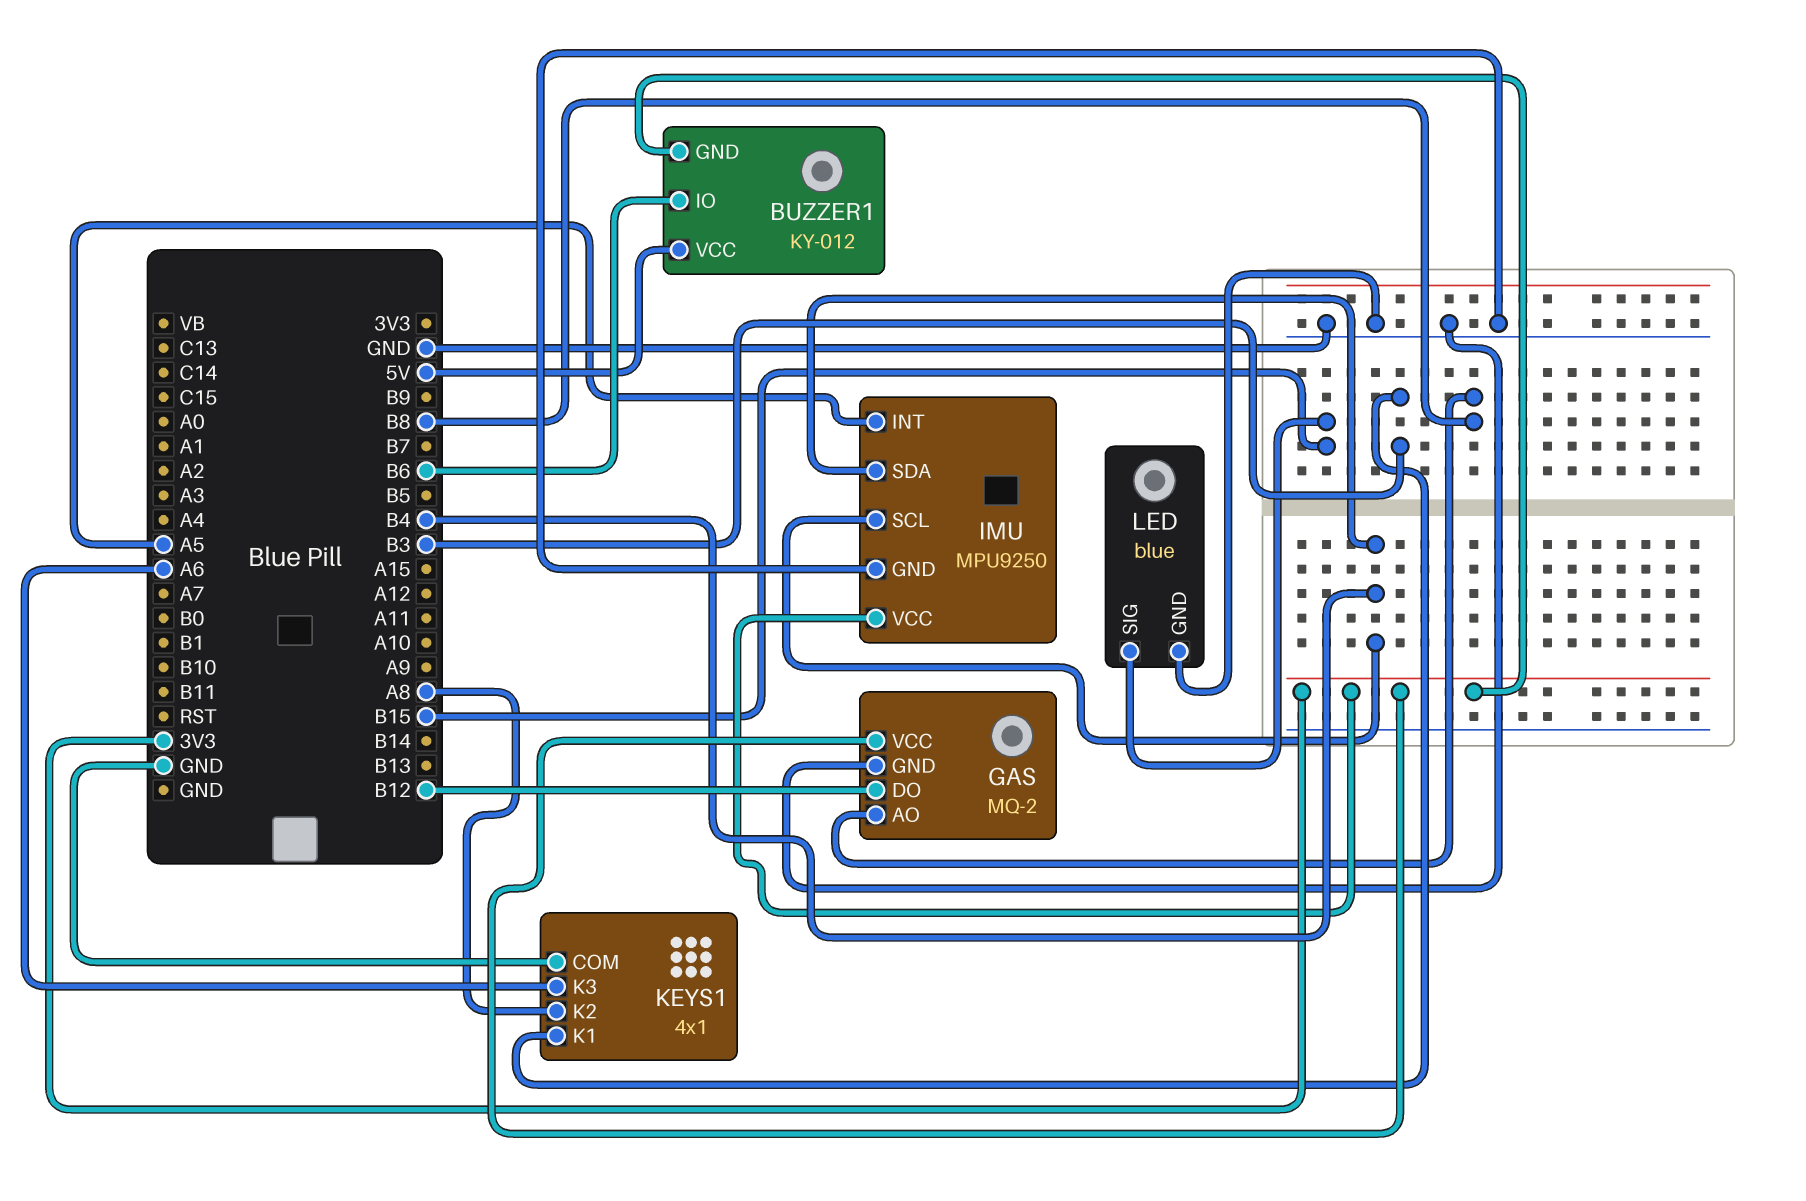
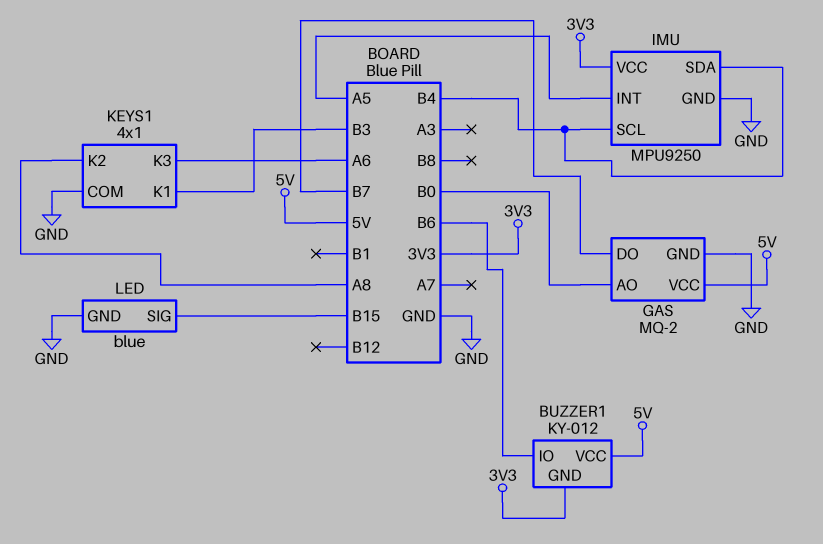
GAS pin AO: B8 -> B0
GAS pin DO: B12 -> B7
GAS pin VCC: 3V3 -> 5V

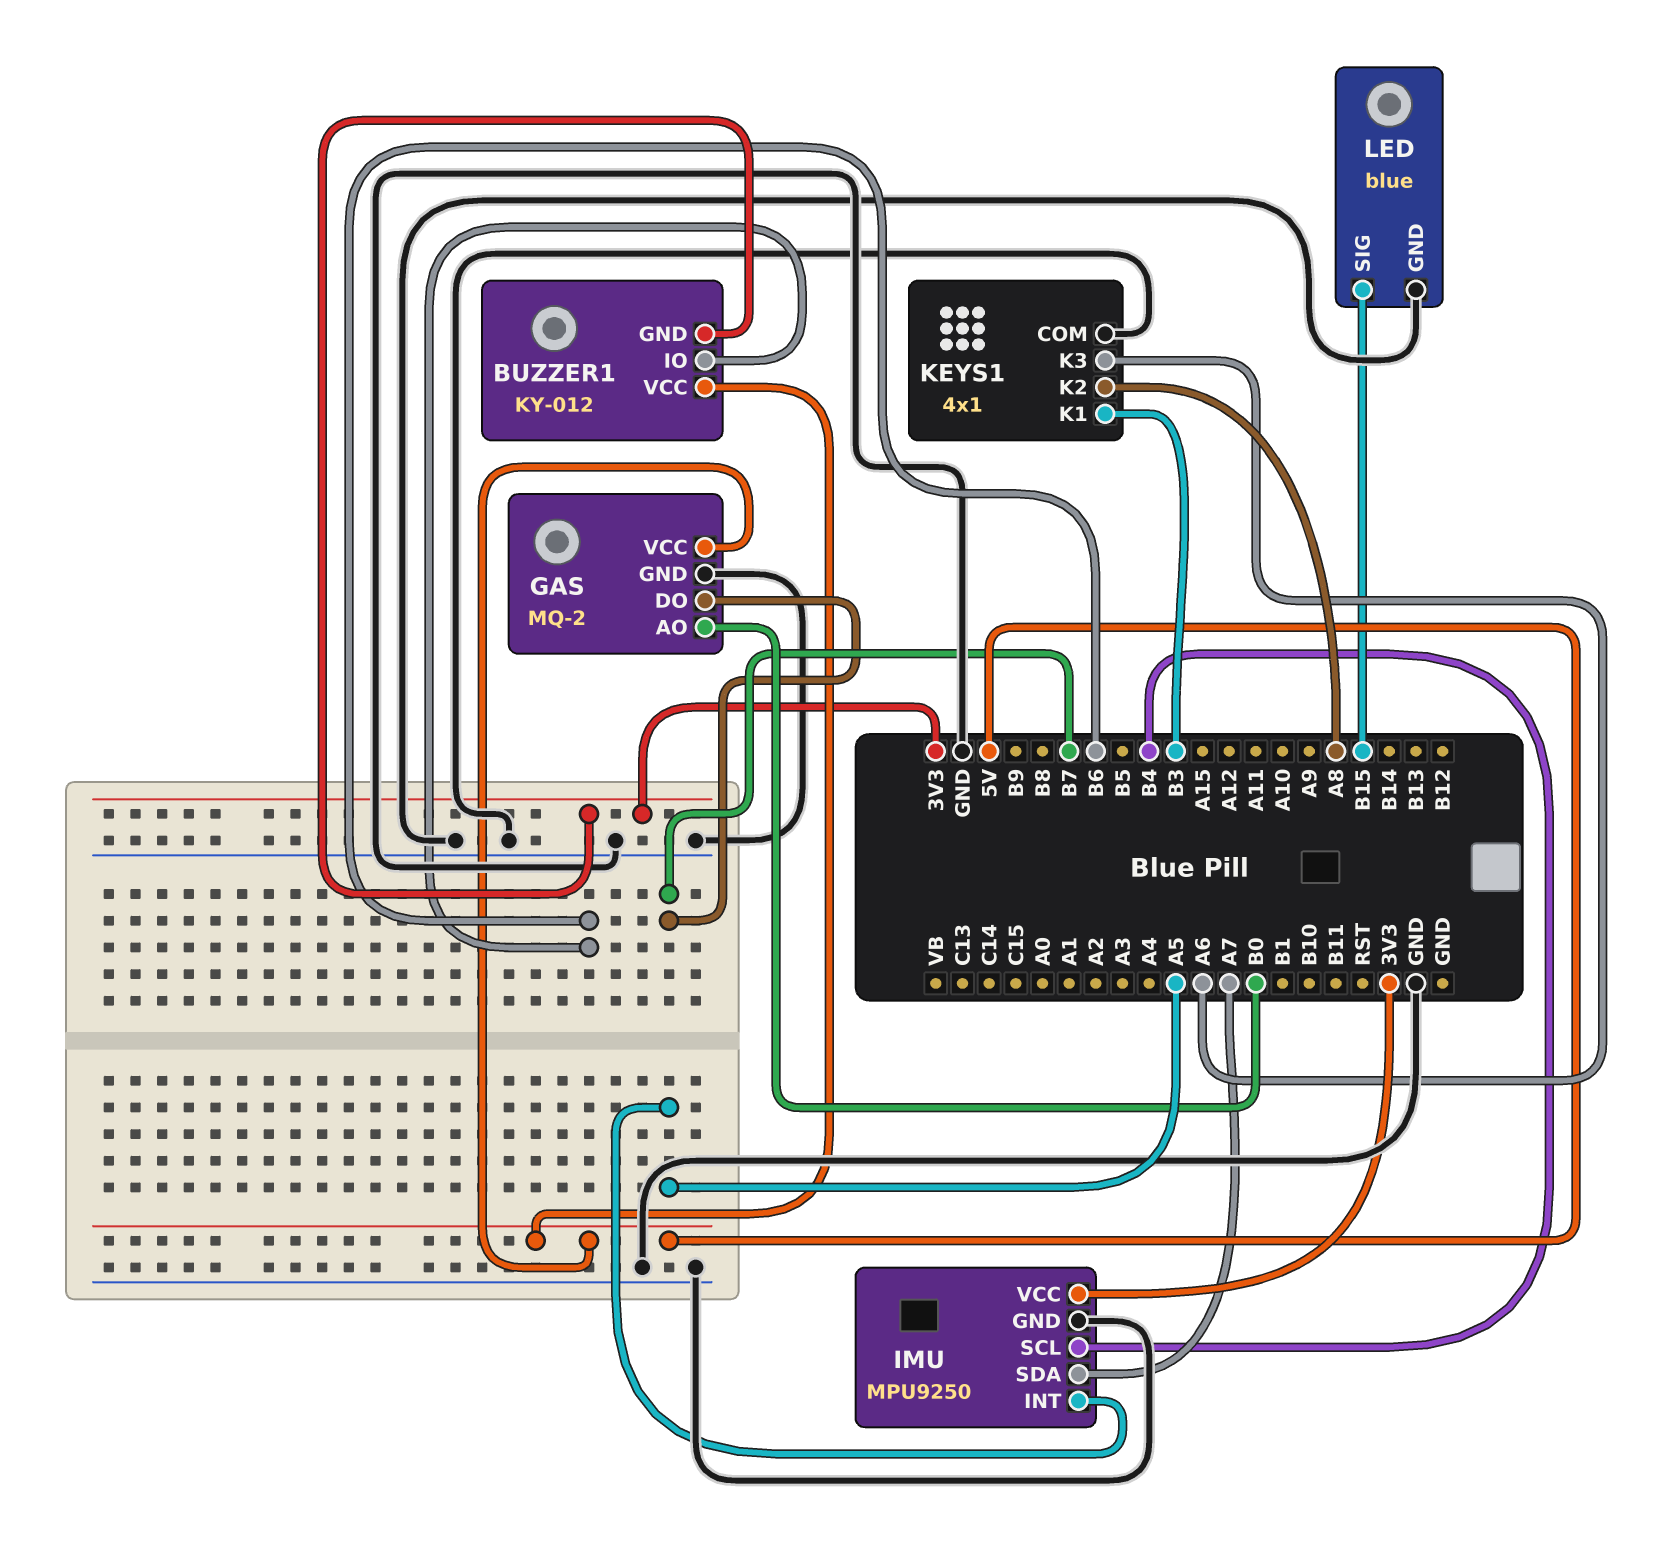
IMU pin SDA: B4 -> A7

